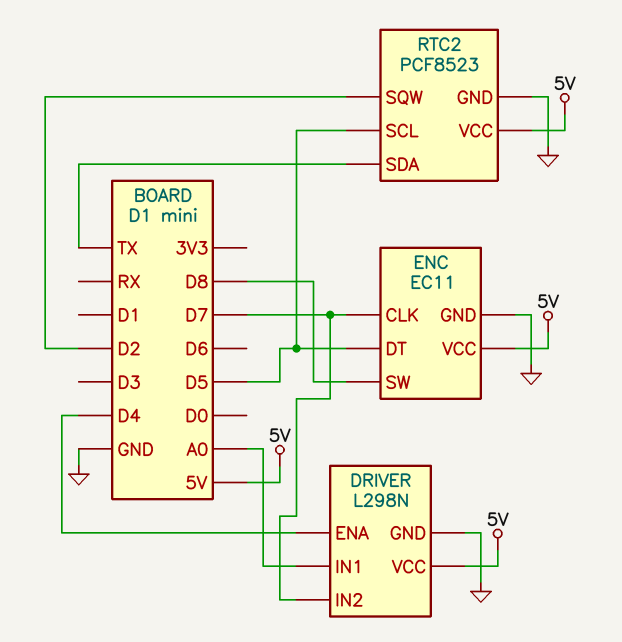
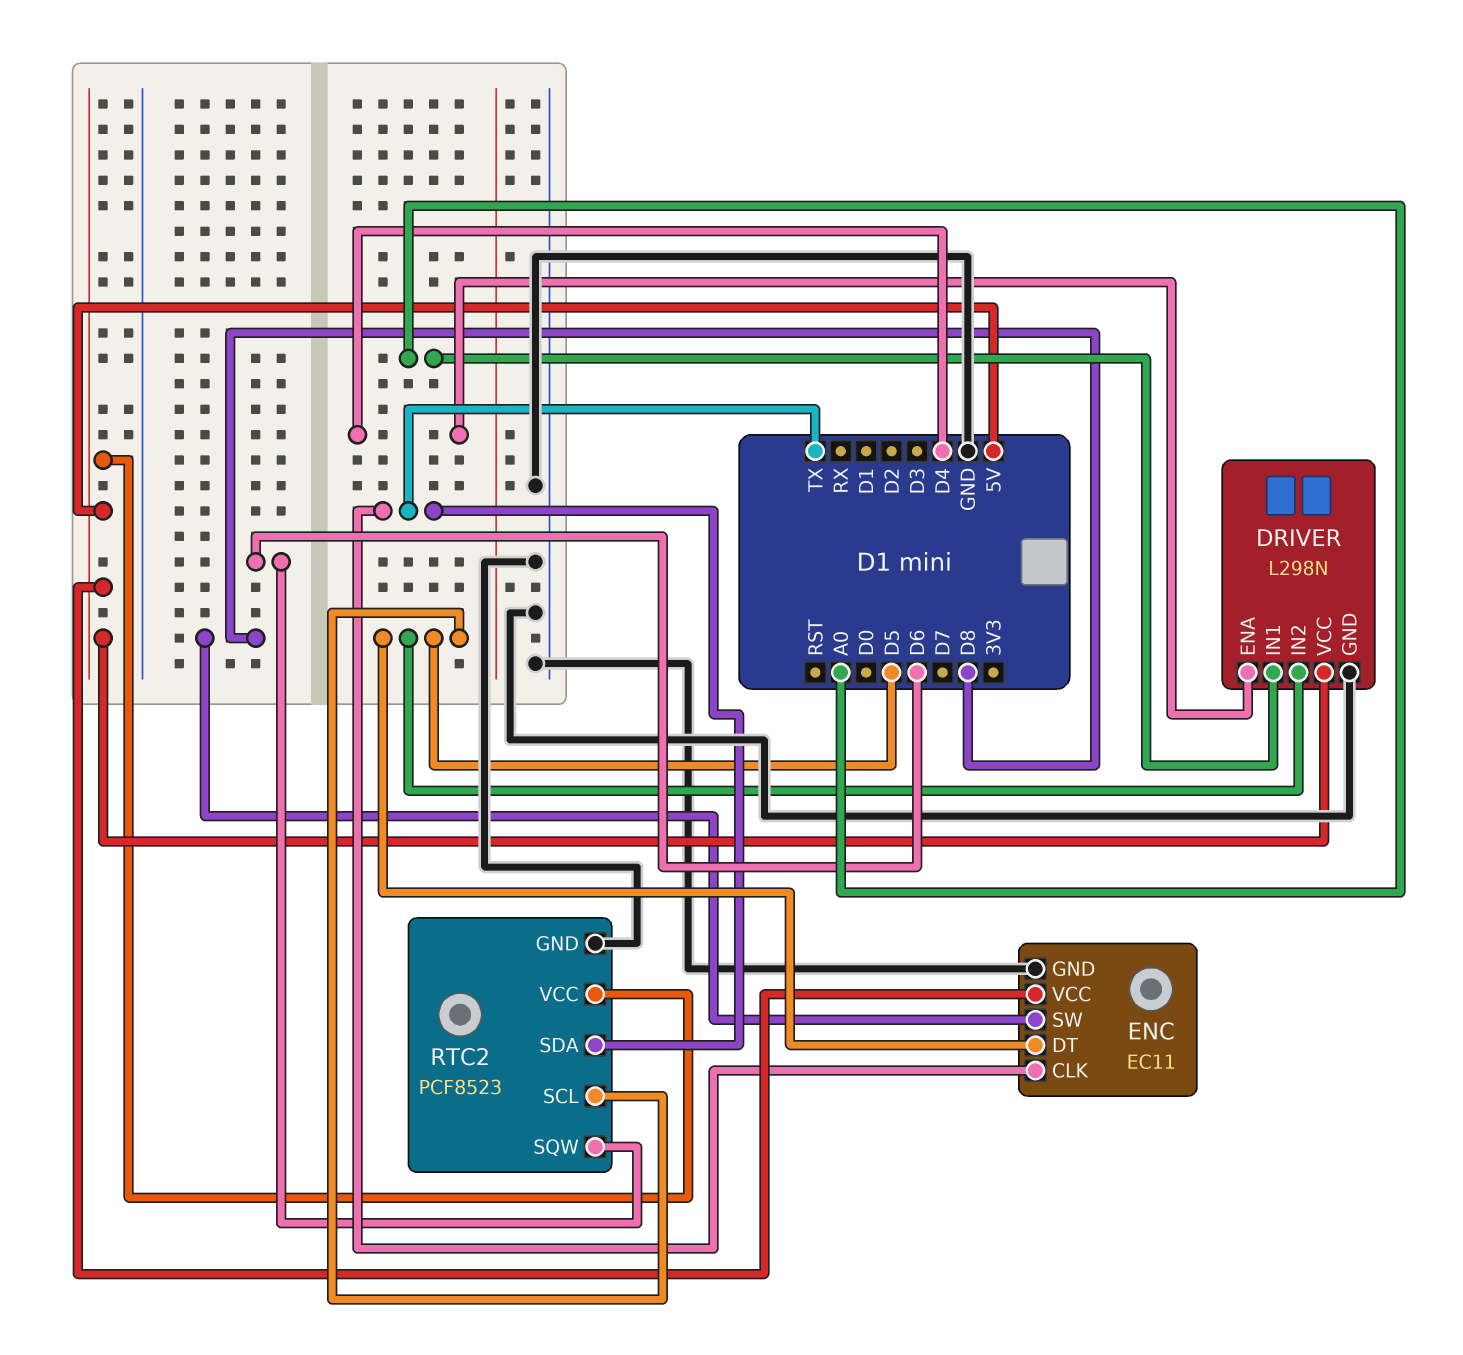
DRIVER pin IN2: D7 -> D5
ENC pin CLK: D7 -> TX
RTC2 pin SQW: D2 -> D6

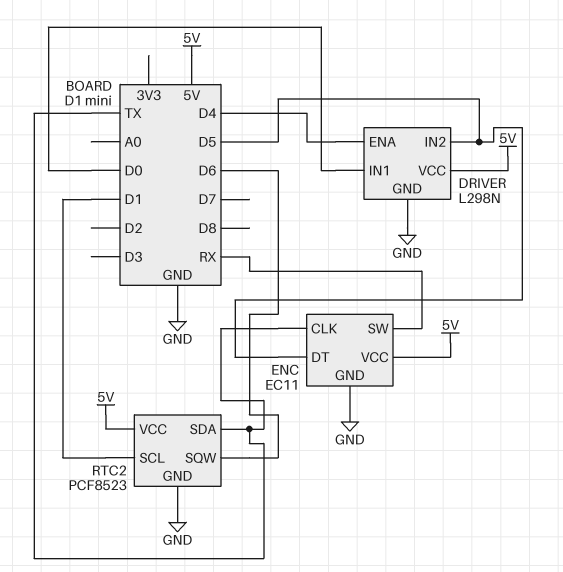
DRIVER pin IN1: A0 -> D0
ENC pin SW: D8 -> RX
RTC2 pin SCL: D5 -> D1

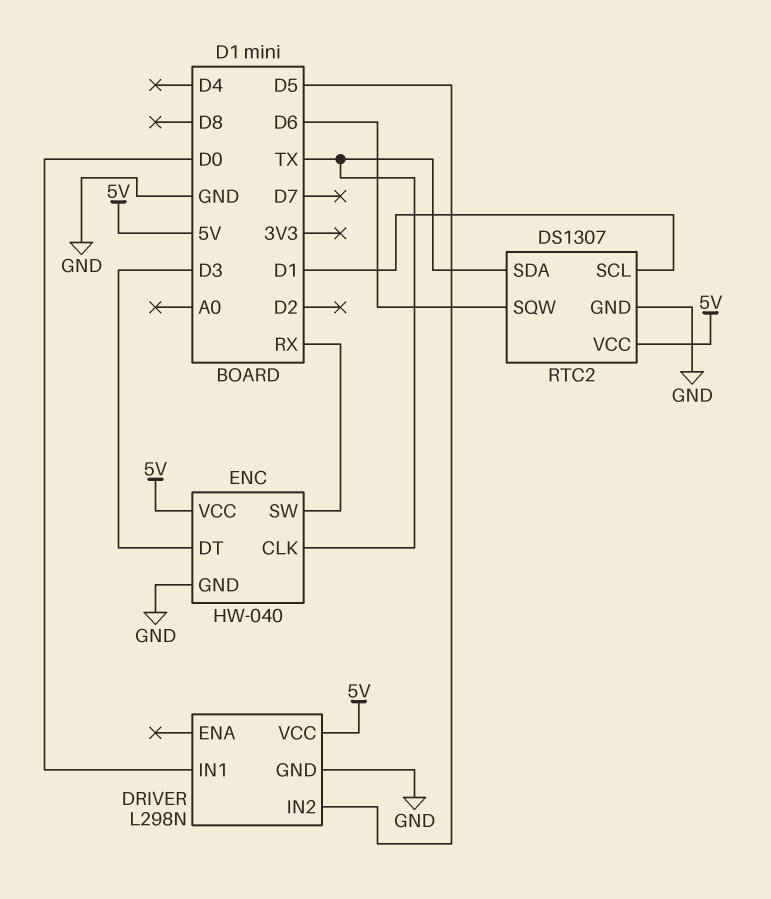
DRIVER pin ENA: D4 -> none
ENC: EC11 -> HW-040
ENC pin DT: D5 -> D3
RTC2: PCF8523 -> DS1307

